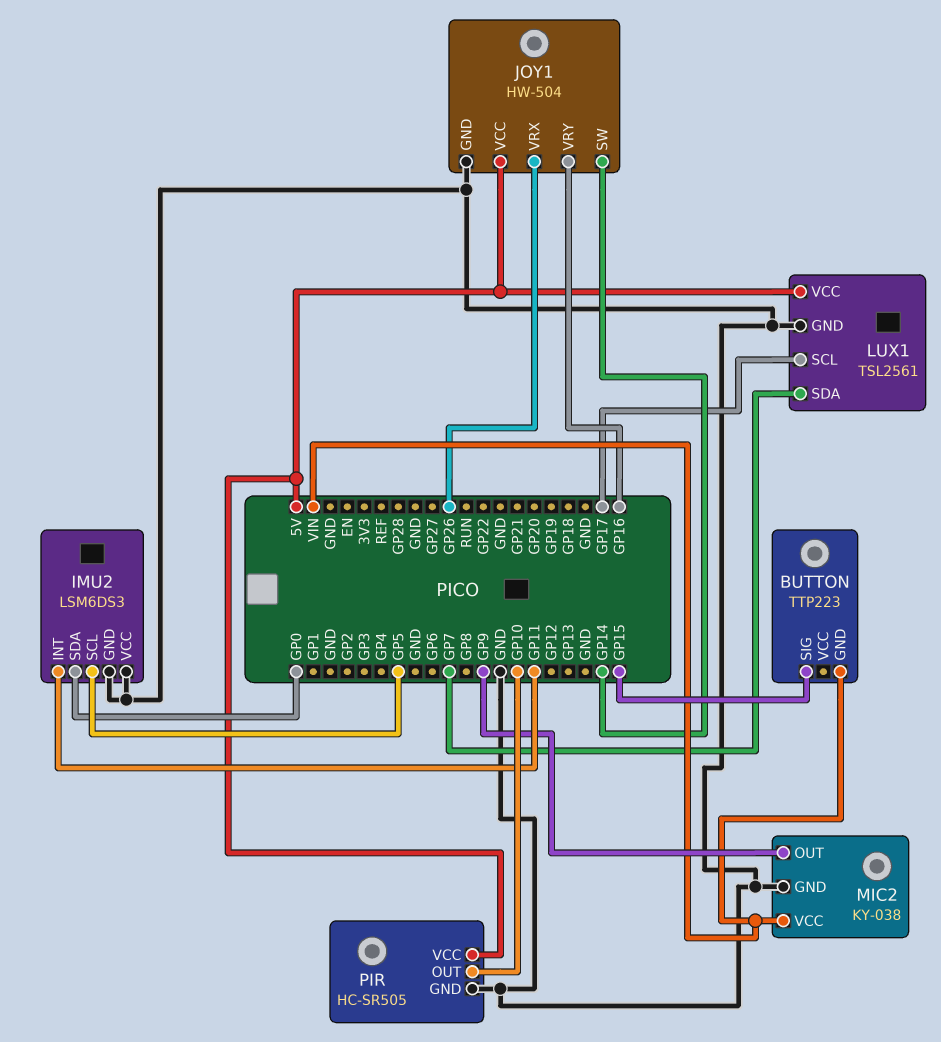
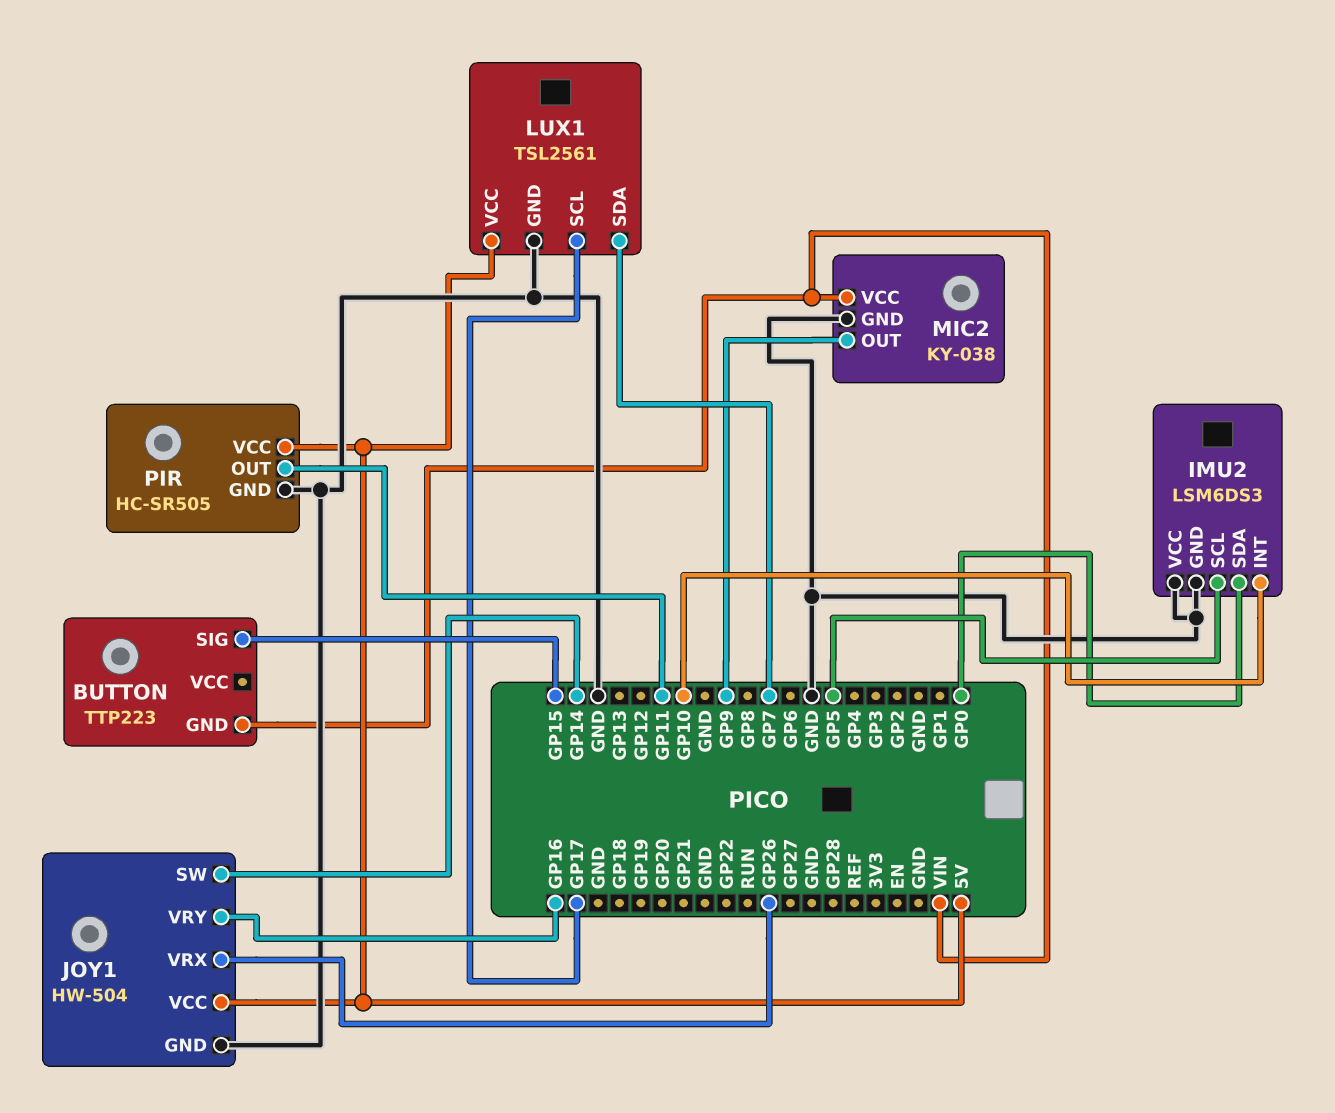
IMU2 pin INT: GP11 -> GP10
PIR pin OUT: GP10 -> GP11

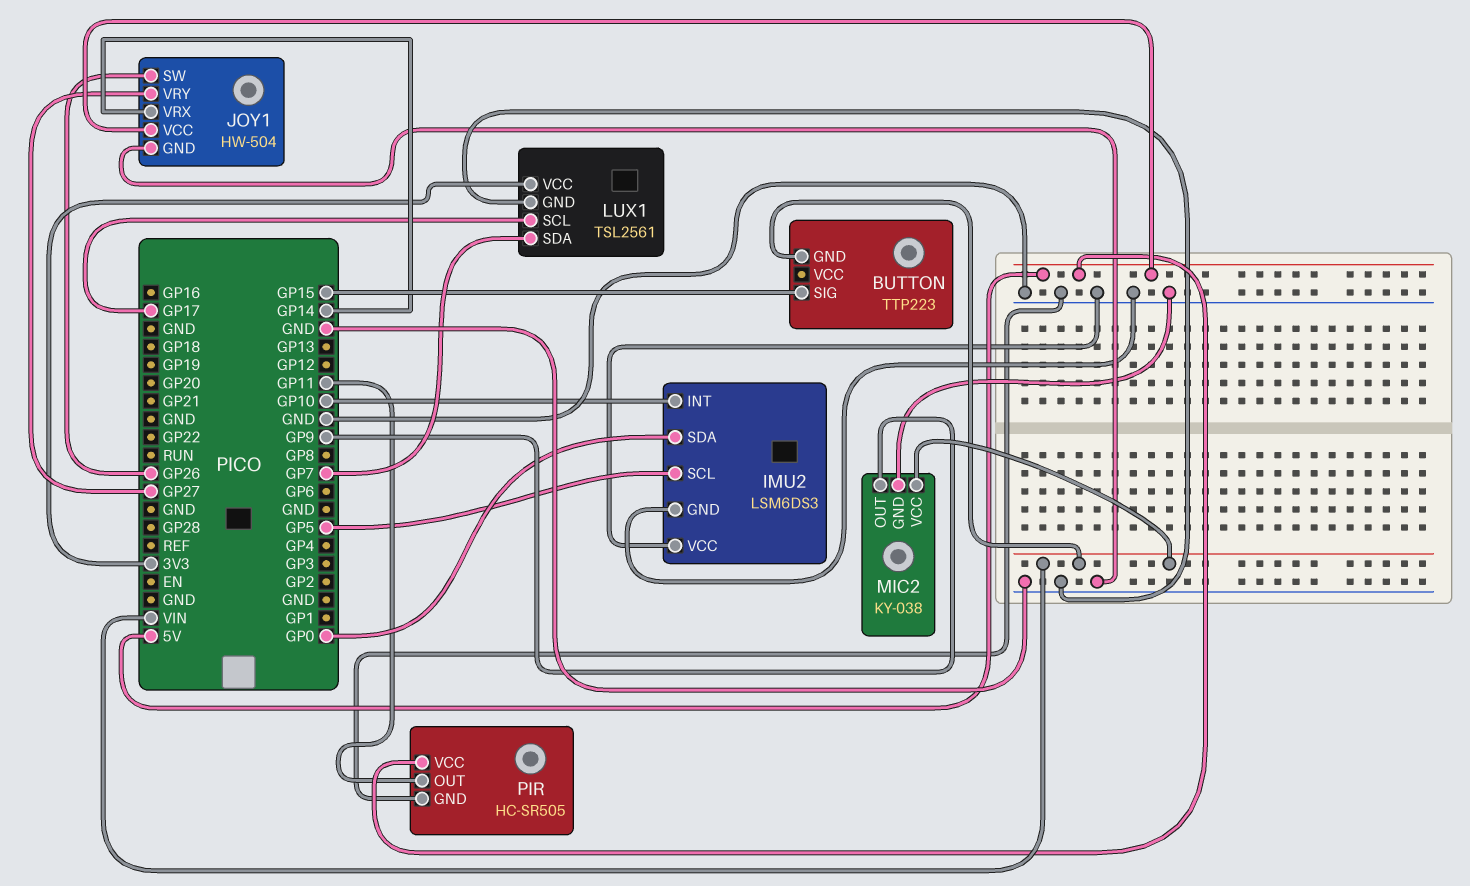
JOY1 pin SW: GP14 -> GP26
JOY1 pin VRX: GP26 -> GP14
JOY1 pin VRY: GP16 -> GP27
LUX1 pin VCC: 5V -> 3V3

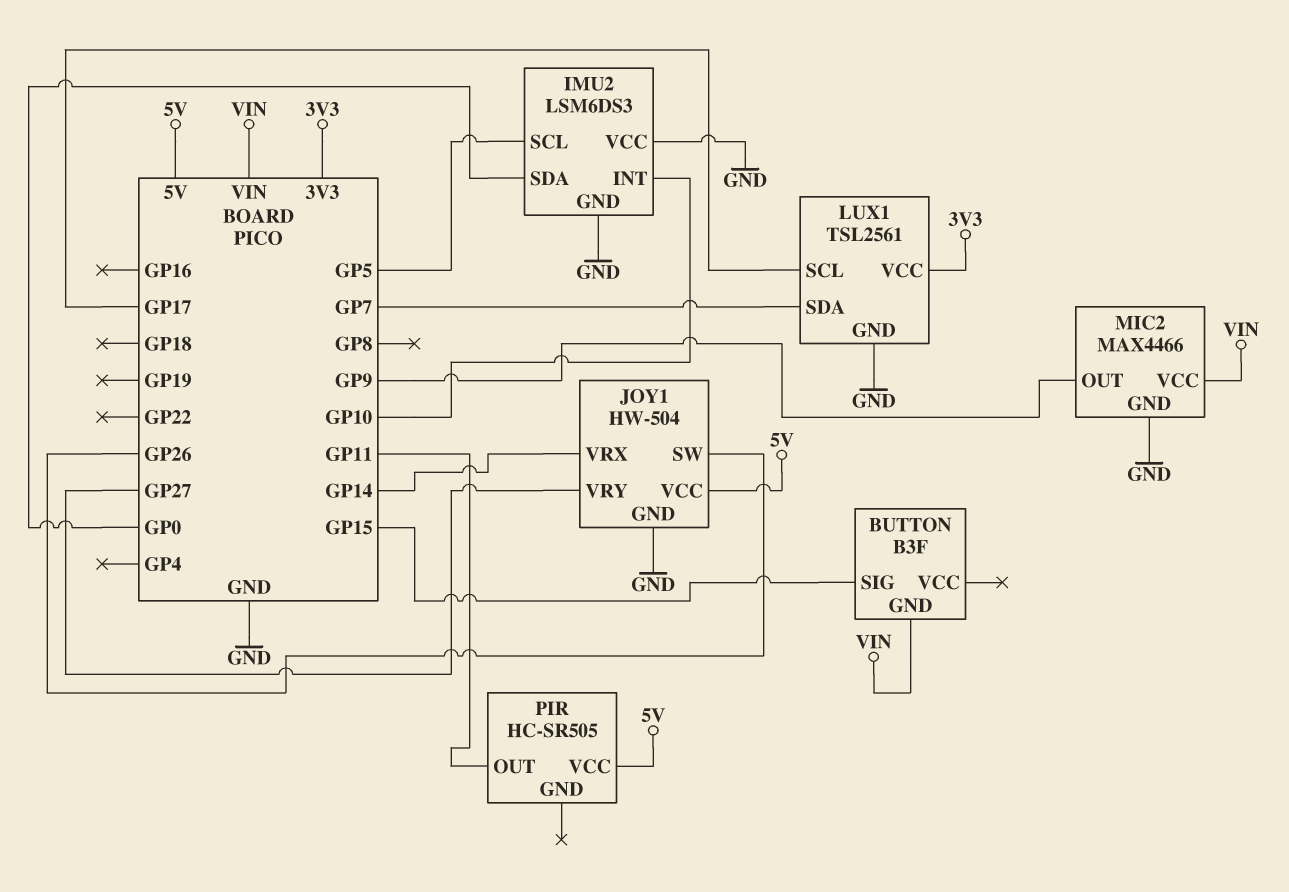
BUTTON: TTP223 -> B3F
MIC2: KY-038 -> MAX4466
PIR pin GND: GND -> none

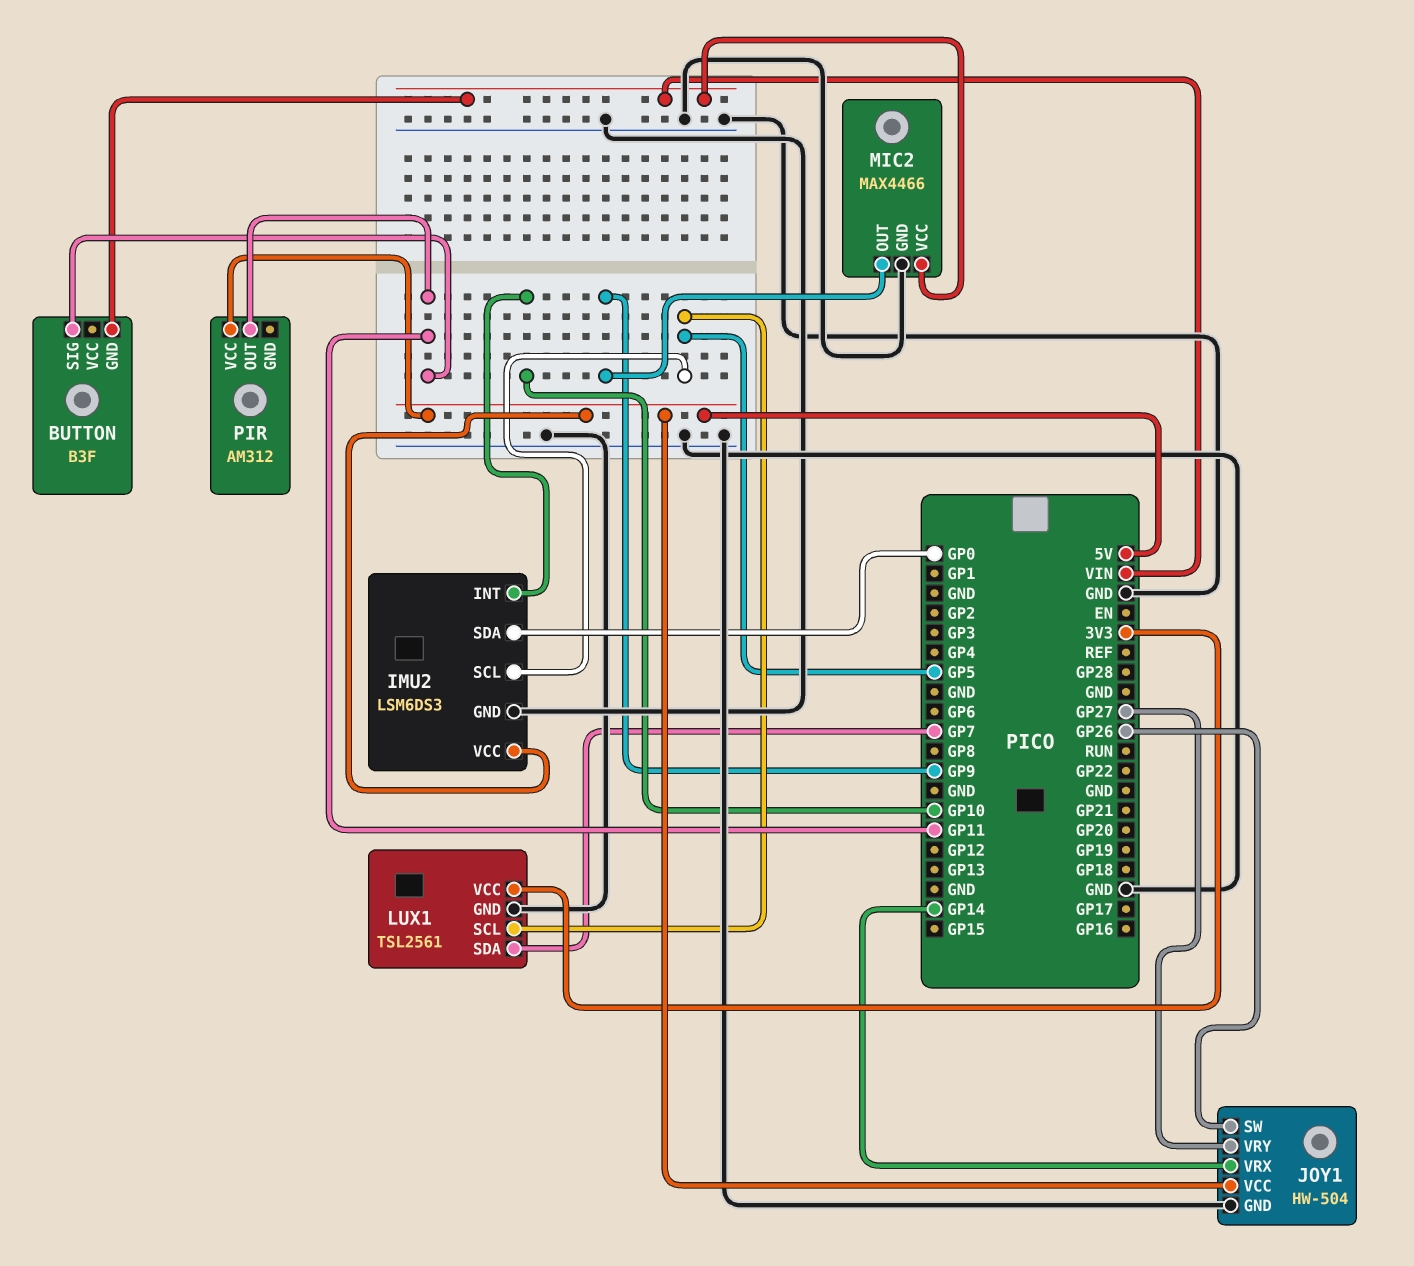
BUTTON pin SIG: GP15 -> GP11
IMU2 pin VCC: GND -> 5V
LUX1 pin SCL: GP17 -> GP5
PIR: HC-SR505 -> AM312

